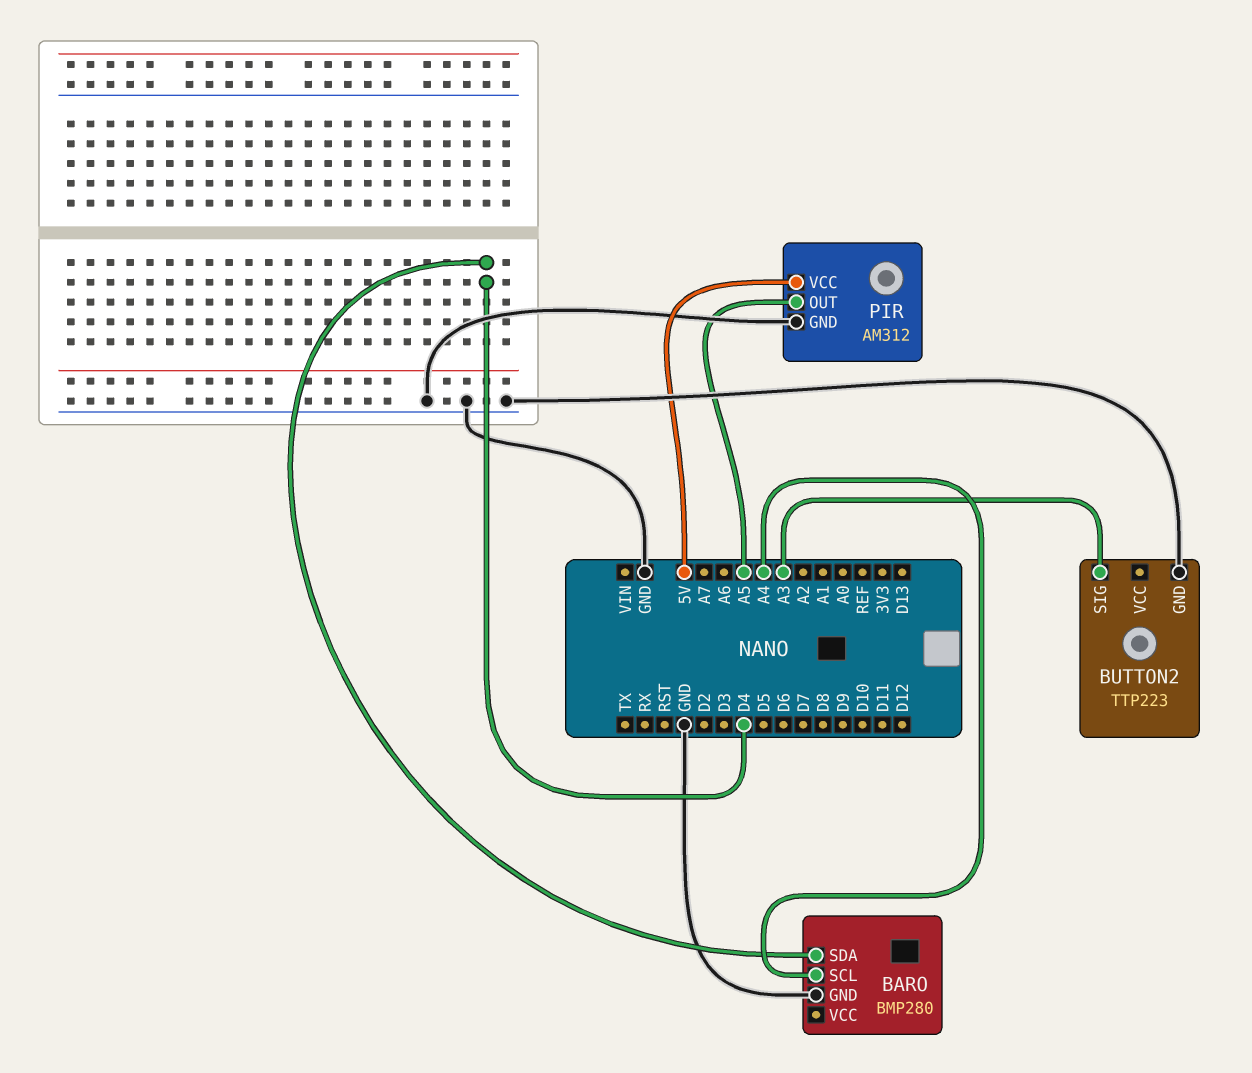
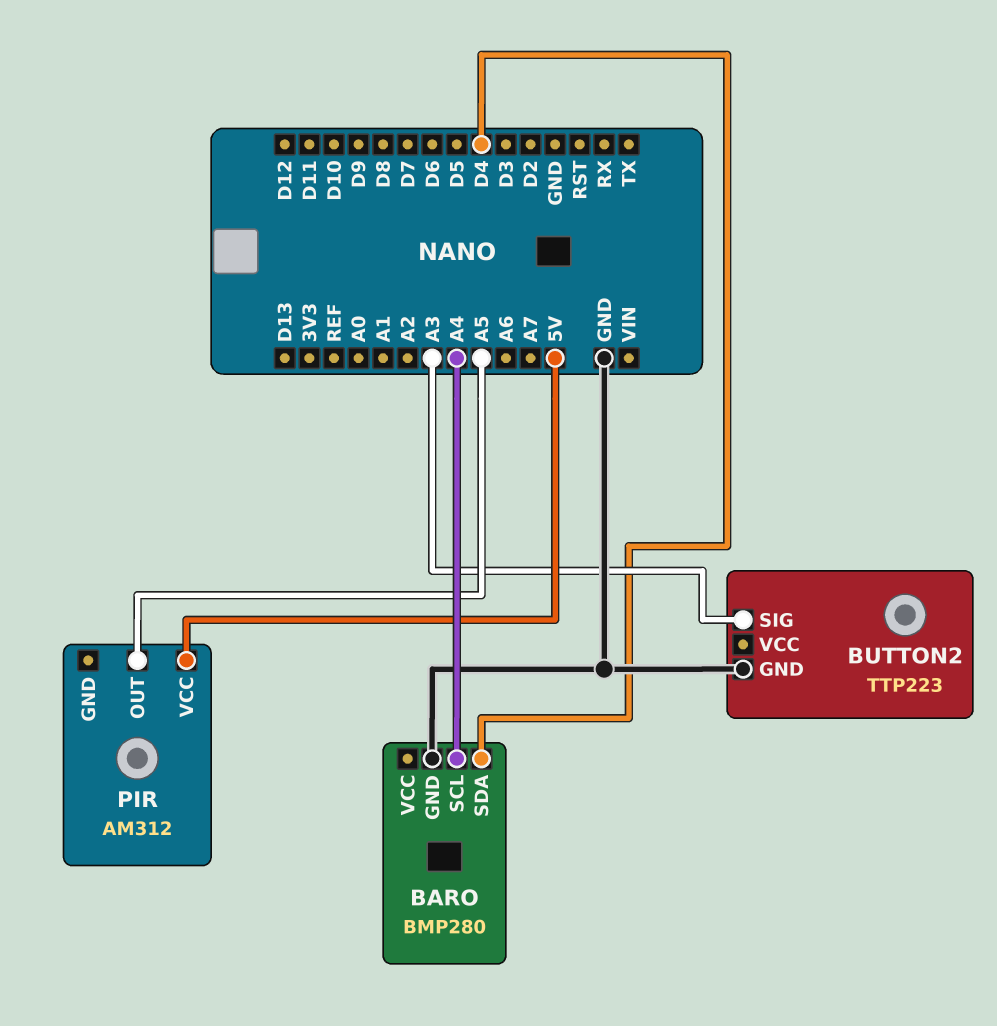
PIR pin GND: GND -> none

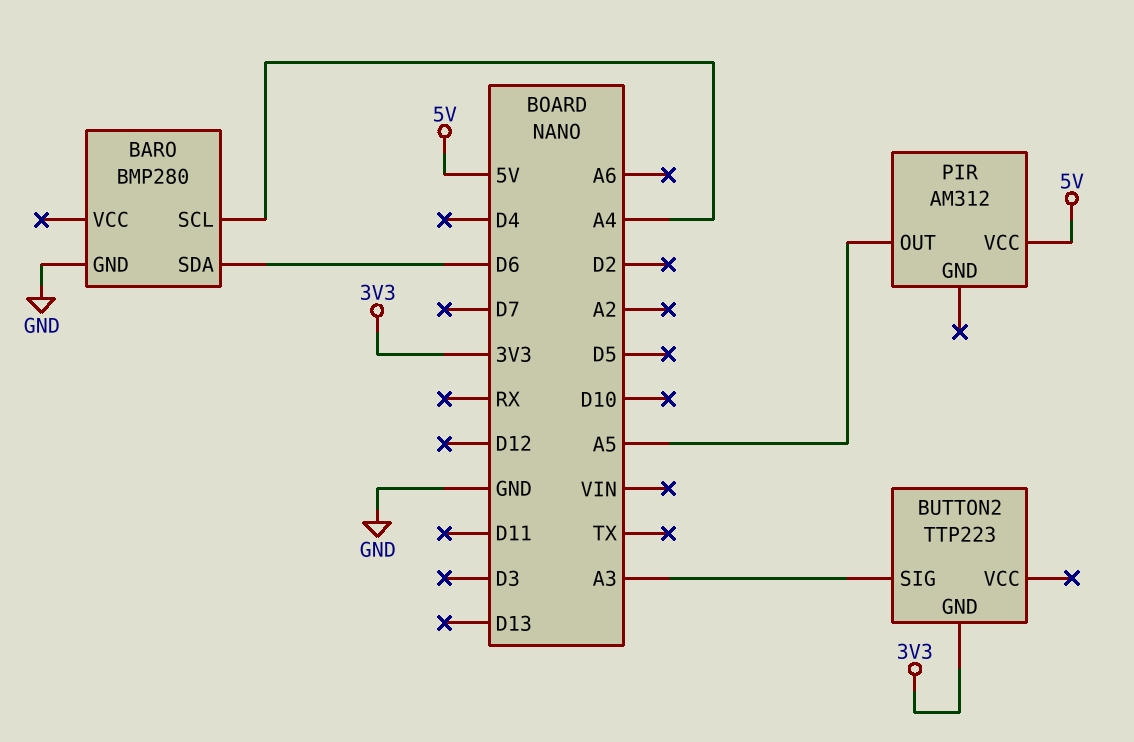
BARO pin SDA: D4 -> D6
BUTTON2 pin GND: GND -> 3V3

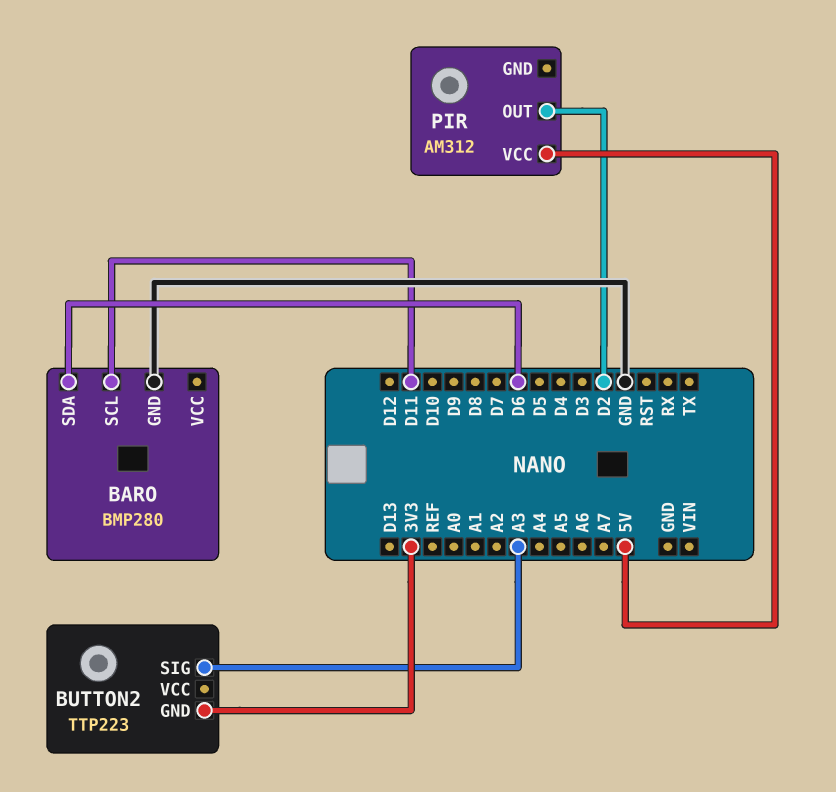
BARO pin SCL: A4 -> D11
PIR pin OUT: A5 -> D2

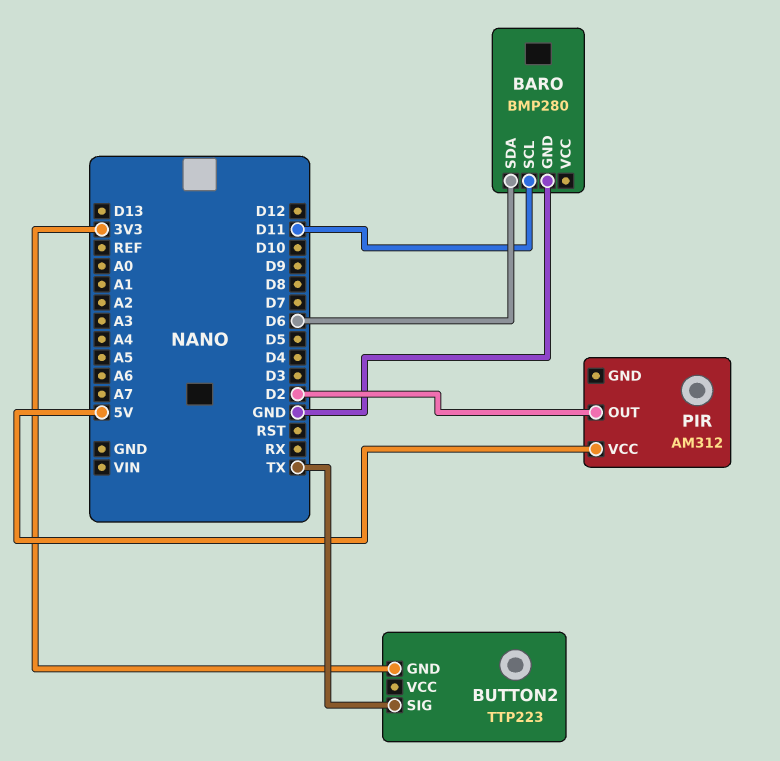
BUTTON2 pin SIG: A3 -> TX

